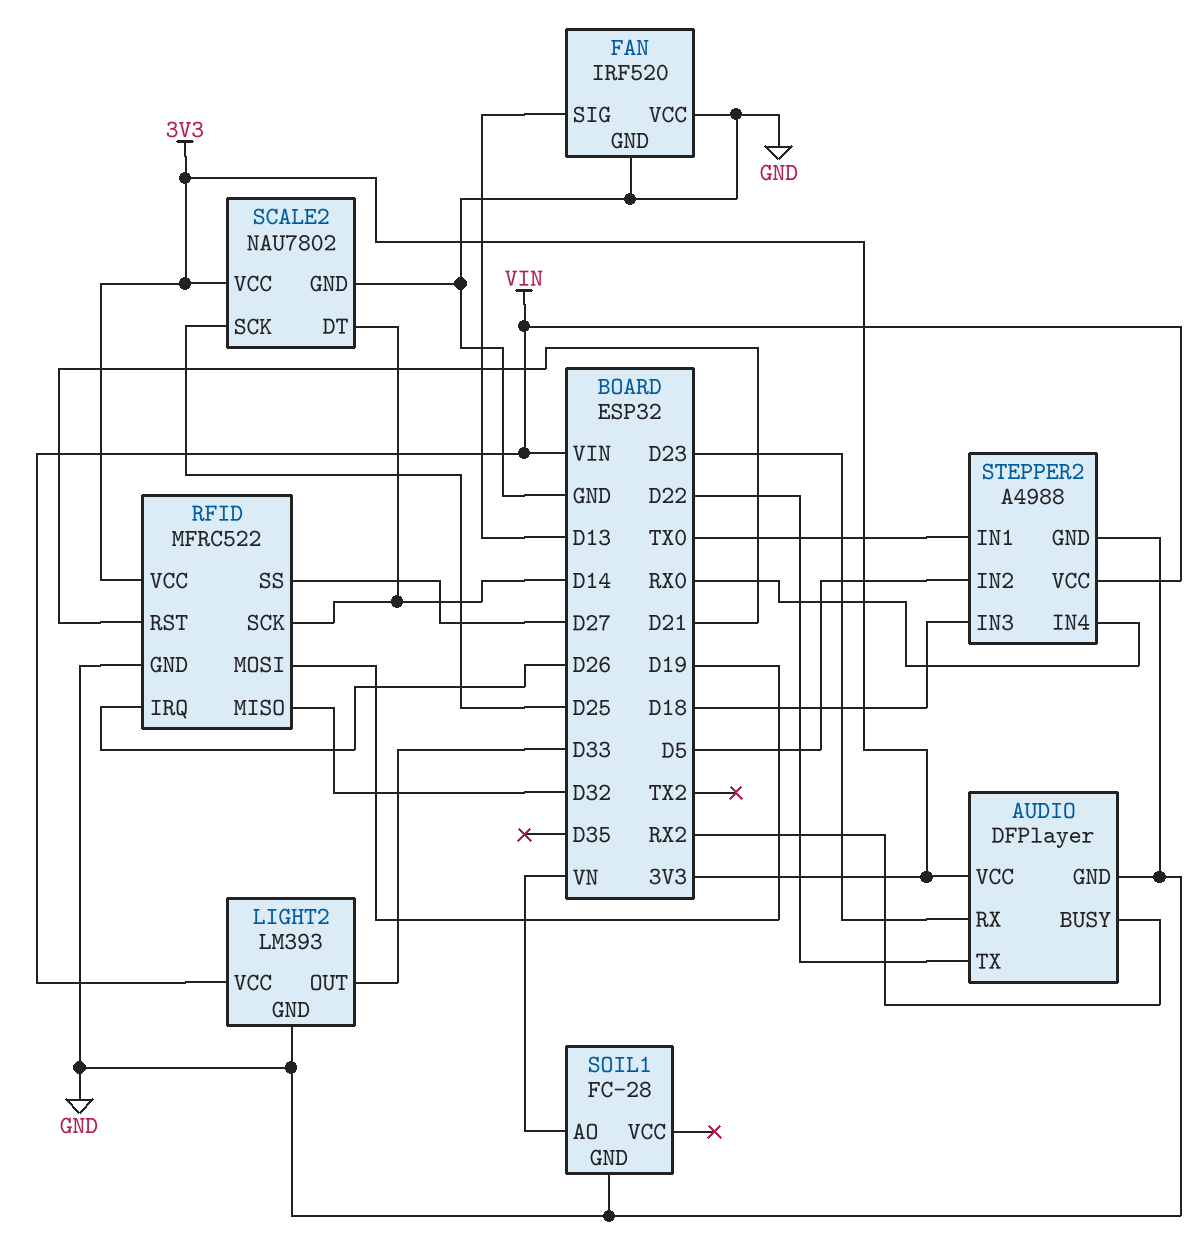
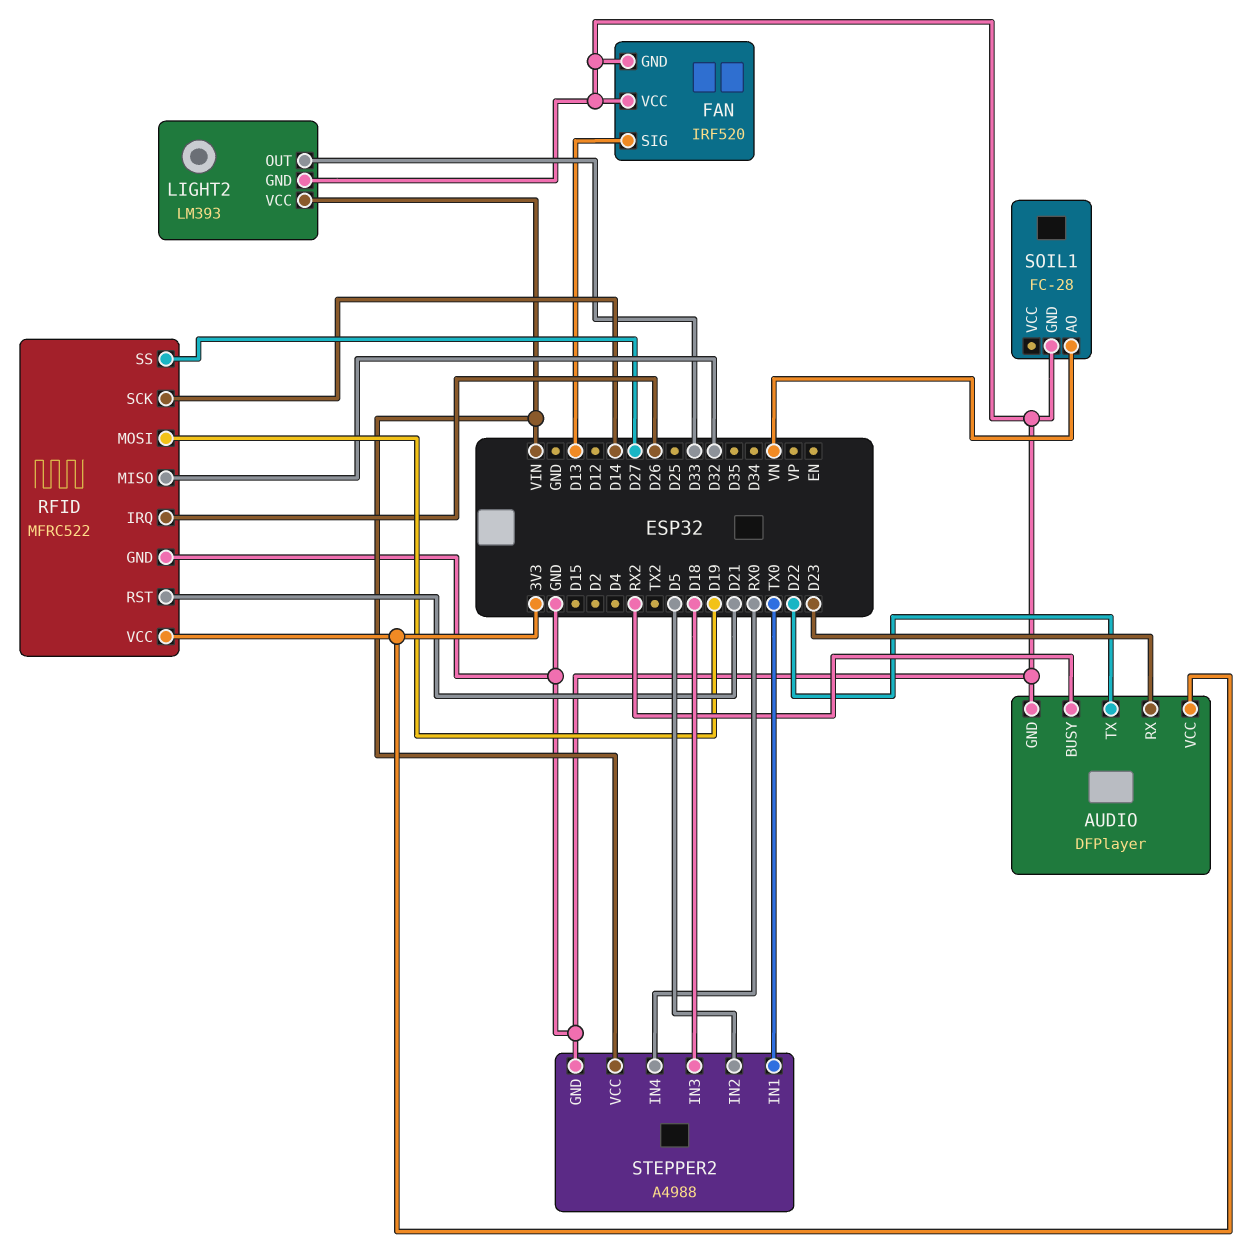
SCALE2: NAU7802 -> none
SCALE2 pin DT: D14 -> none
SCALE2 pin GND: GND -> none
SCALE2 pin SCK: D25 -> none
SCALE2 pin VCC: 3V3 -> none

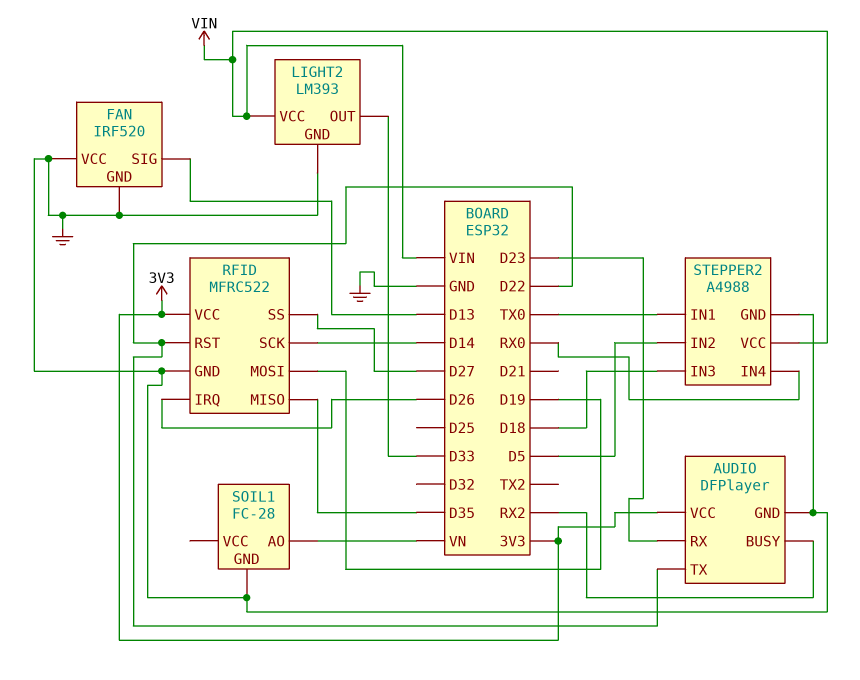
RFID pin MISO: D32 -> D35
RFID pin RST: D21 -> D22

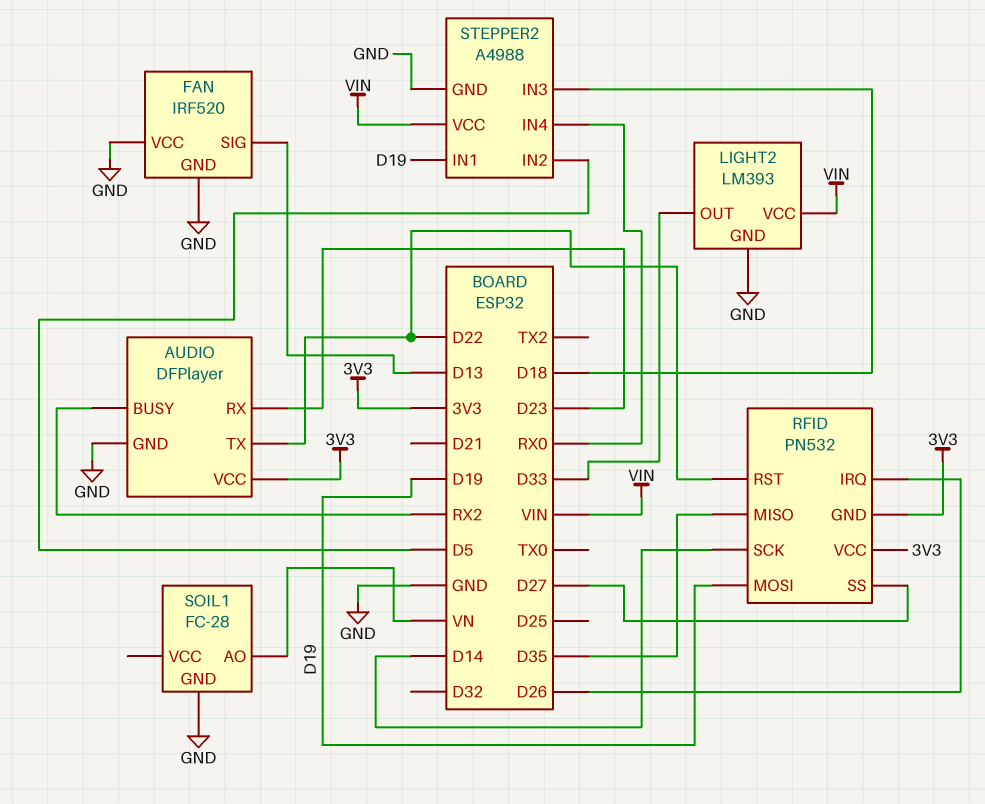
RFID: MFRC522 -> PN532
RFID pin GND: GND -> 3V3
STEPPER2 pin IN1: TX0 -> D19

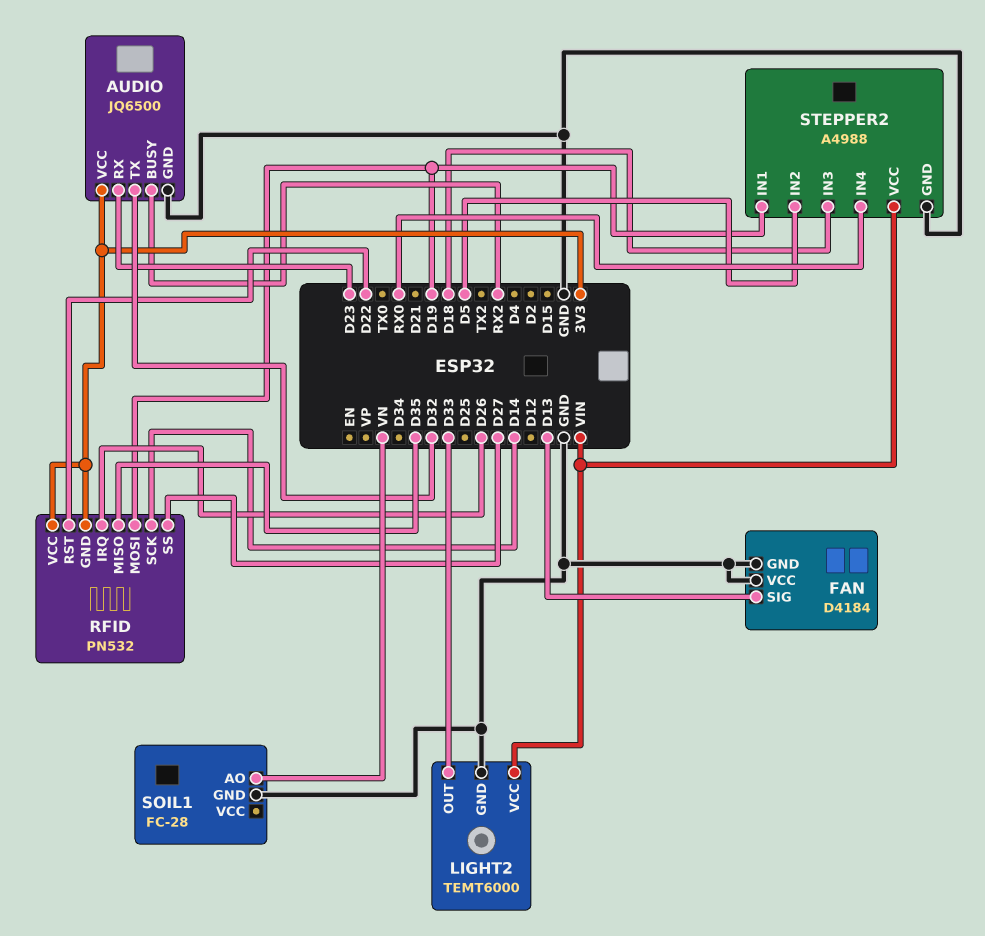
AUDIO: DFPlayer -> JQ6500
AUDIO pin TX: D22 -> D32
FAN: IRF520 -> D4184
LIGHT2: LM393 -> TEMT6000

